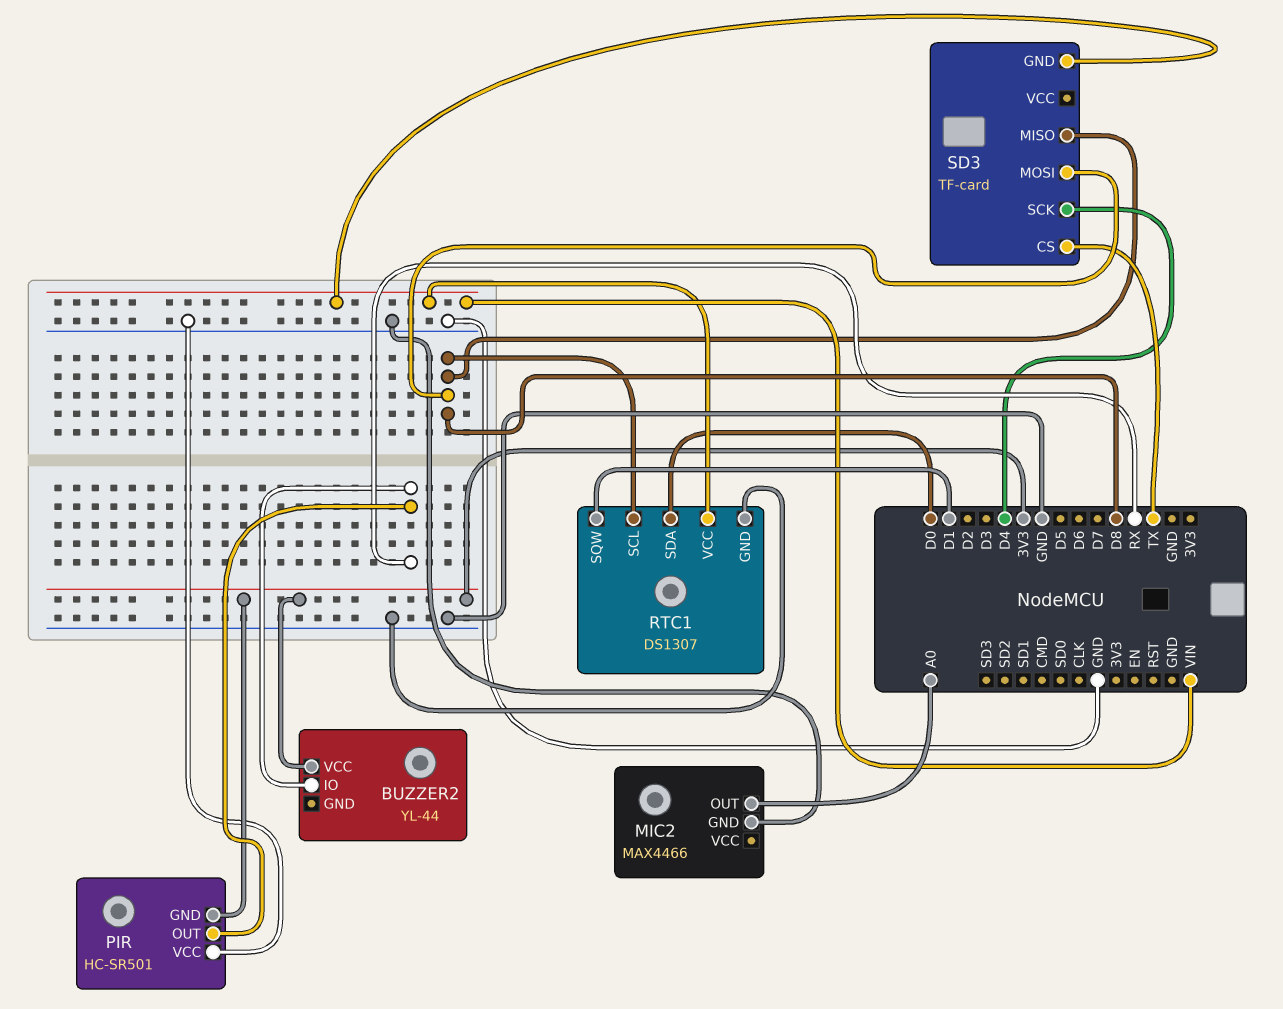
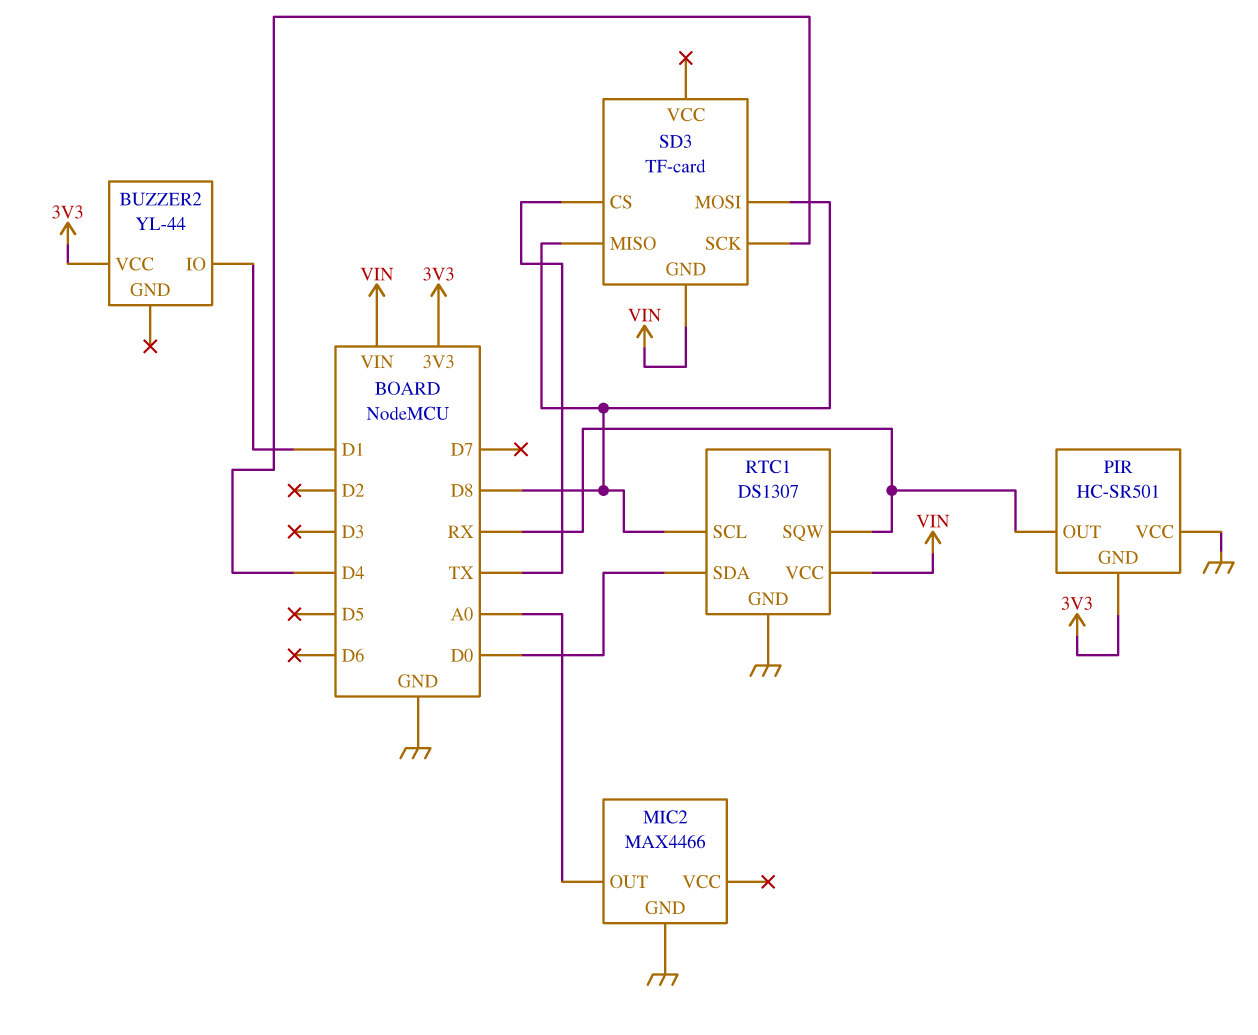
BUZZER2 pin IO: RX -> D1
RTC1 pin SQW: D1 -> RX

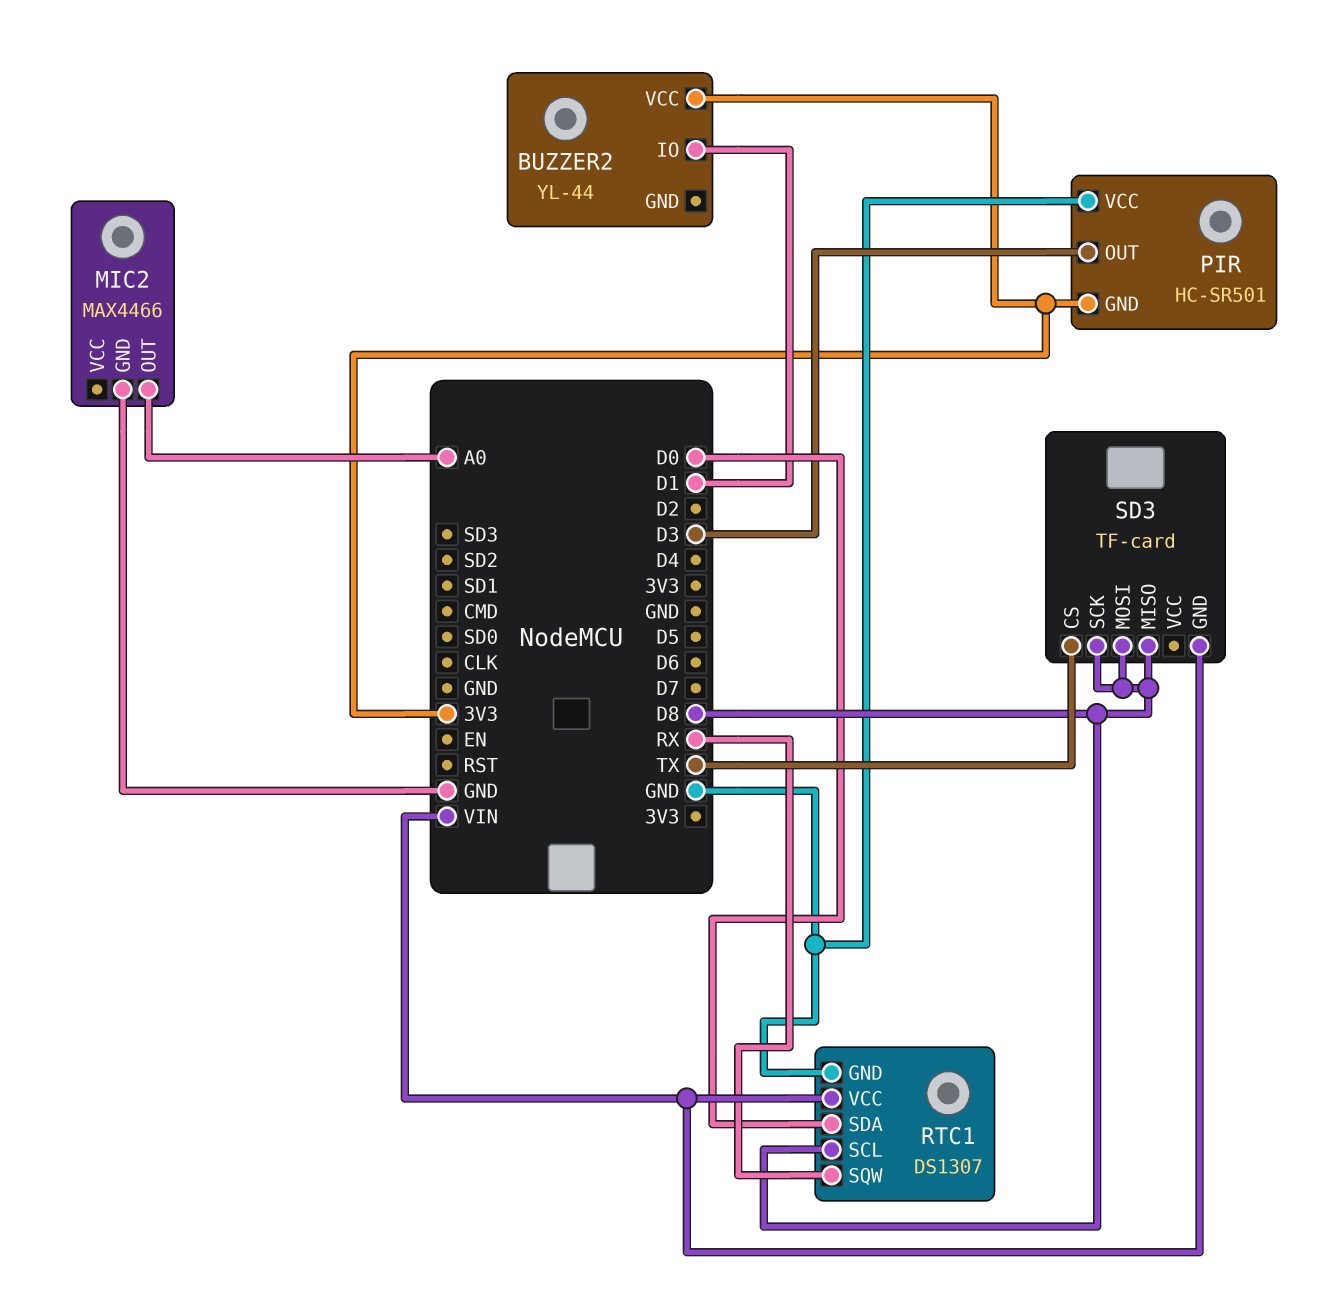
PIR pin OUT: RX -> D3
SD3 pin SCK: D4 -> D8

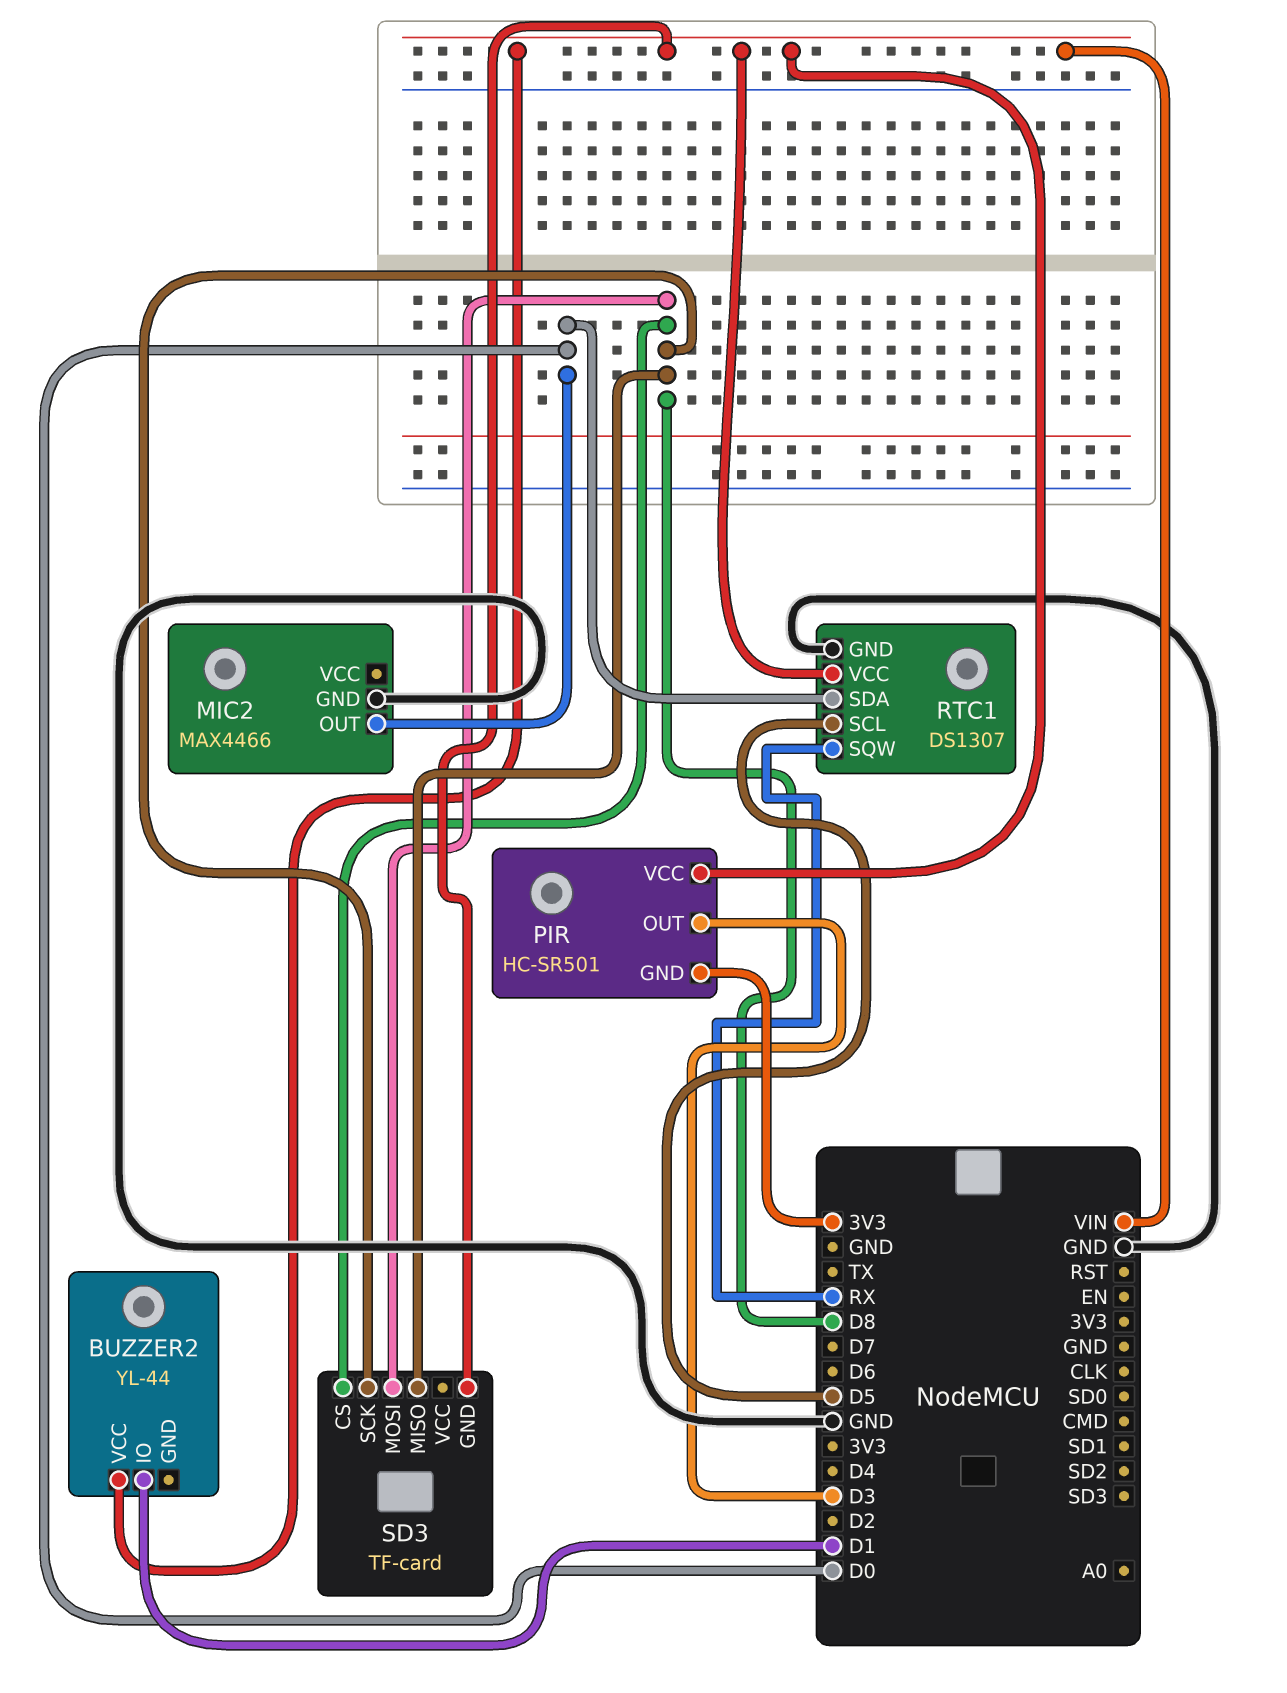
BUZZER2 pin VCC: 3V3 -> VIN
MIC2 pin OUT: A0 -> D0
PIR pin VCC: GND -> VIN
RTC1 pin SCL: D8 -> D5
SD3 pin CS: TX -> D8

